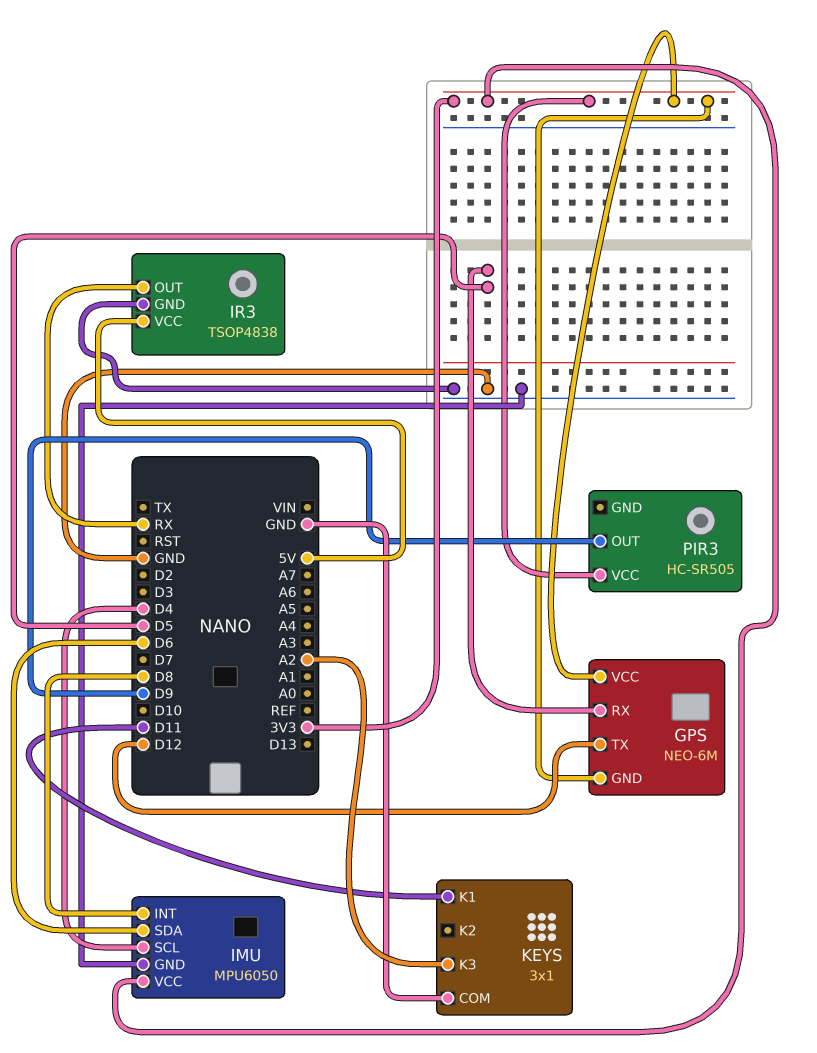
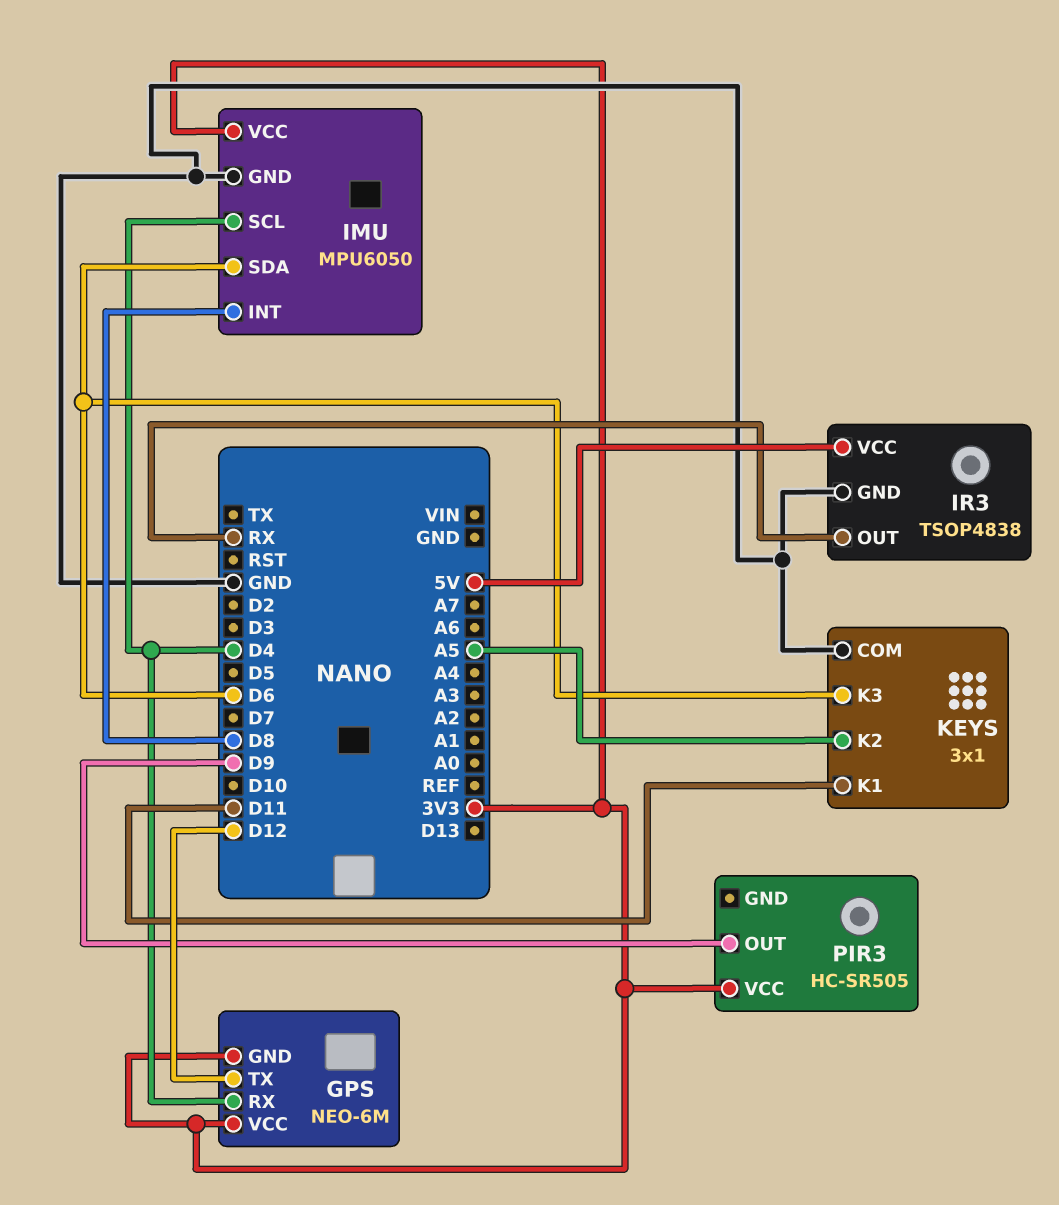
GPS pin RX: D5 -> D4
KEYS pin K2: none -> A5
KEYS pin K3: A2 -> D6

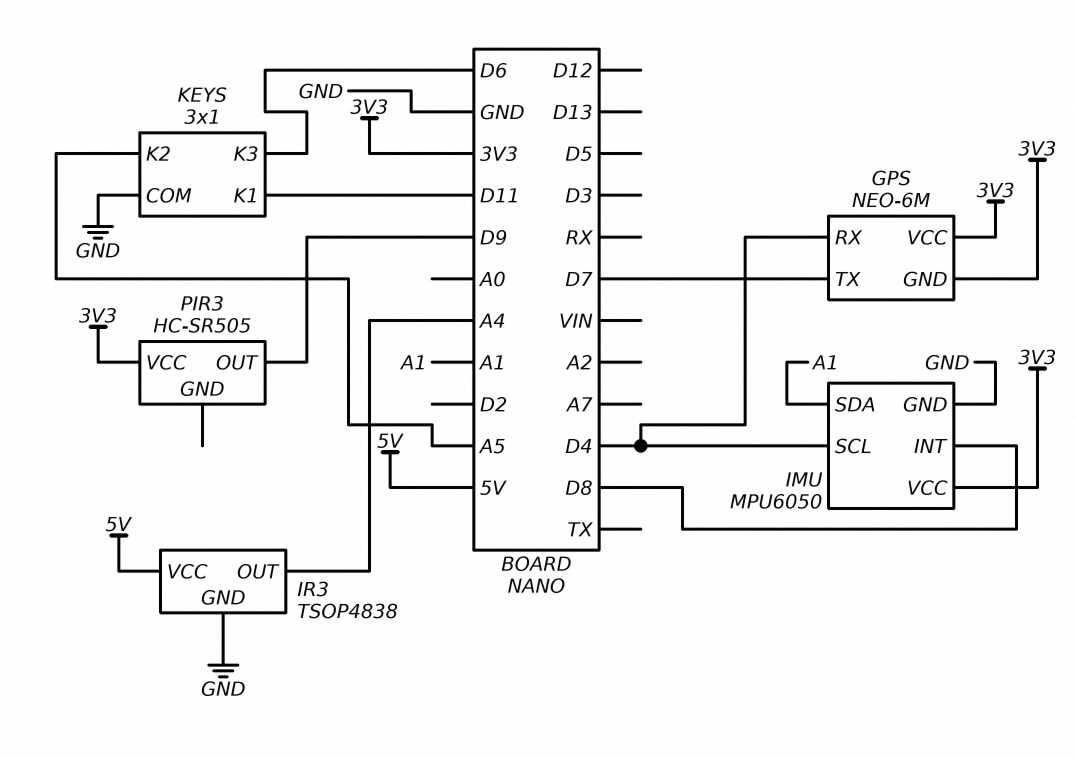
GPS pin TX: D12 -> D7
IMU pin SDA: D6 -> A1
IR3 pin OUT: RX -> A4

